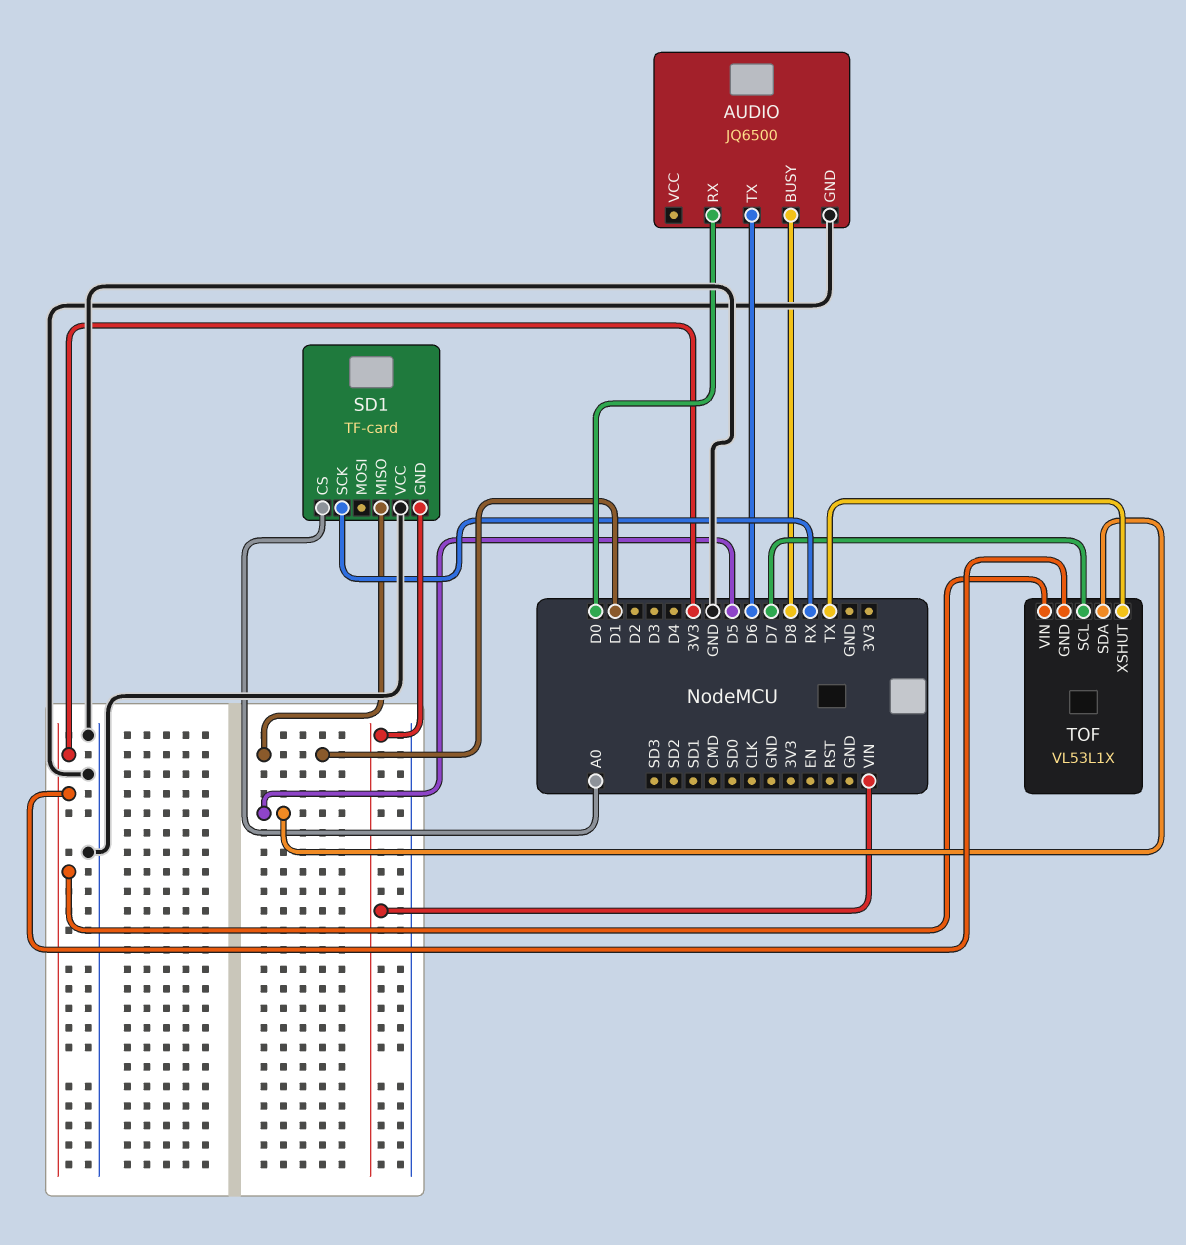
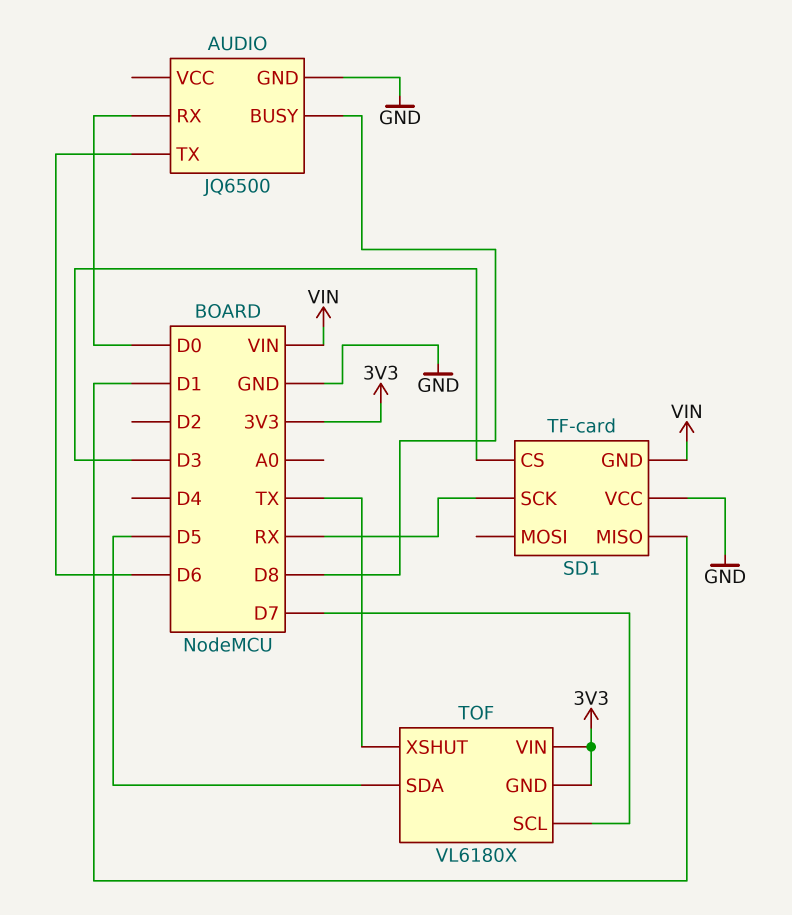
SD1 pin CS: A0 -> D3
TOF: VL53L1X -> VL6180X

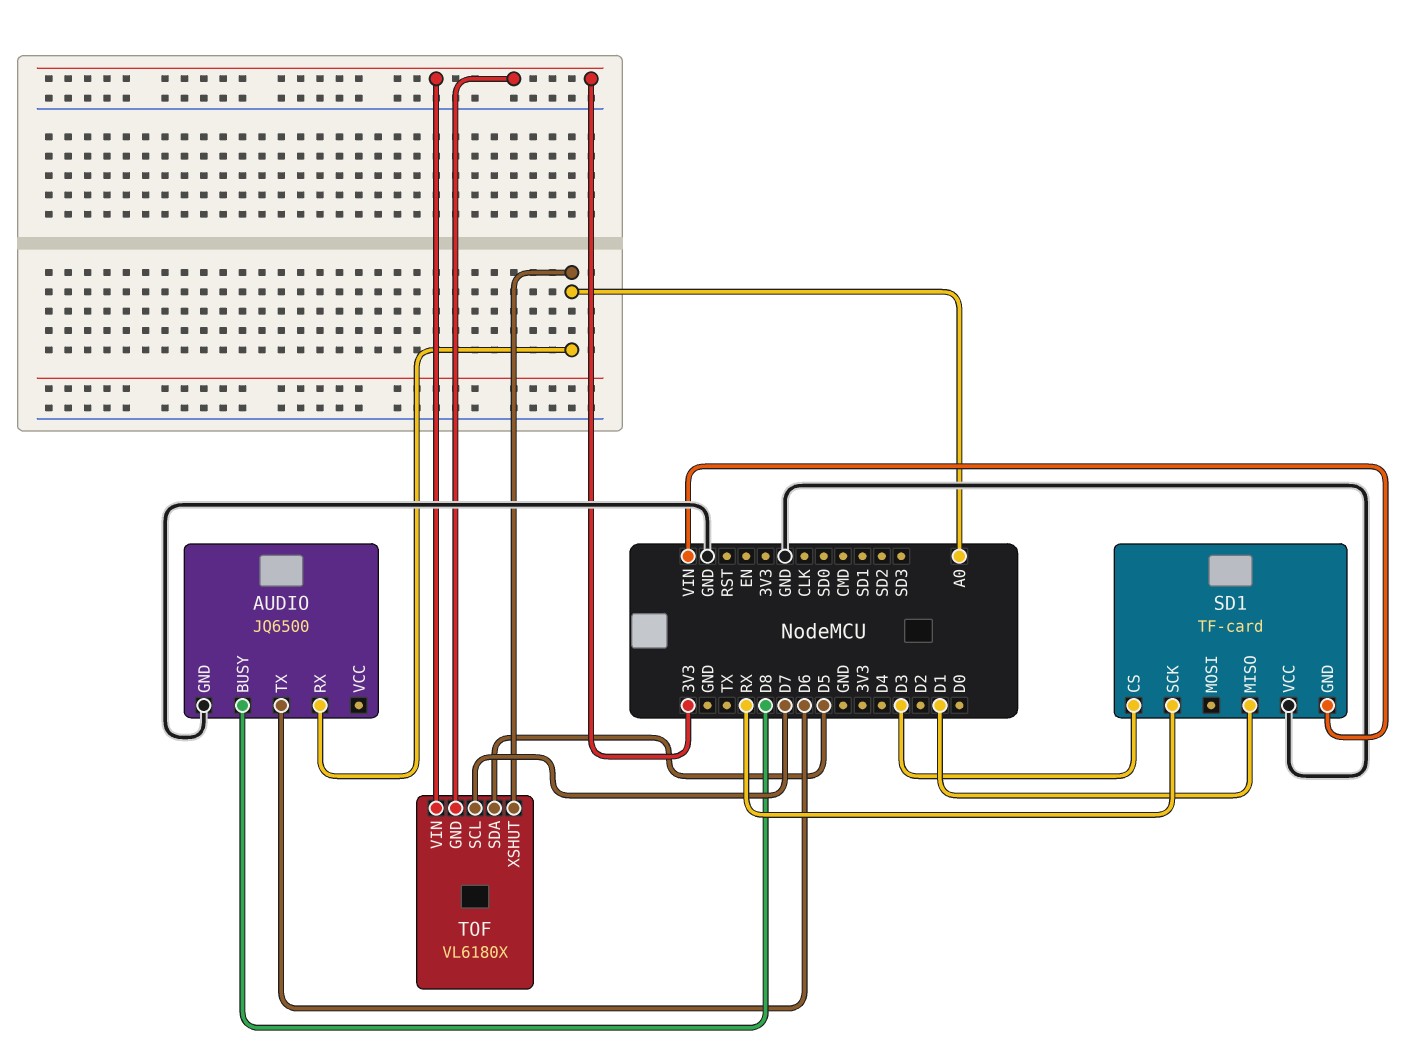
AUDIO pin RX: D0 -> A0
TOF pin XSHUT: TX -> A0

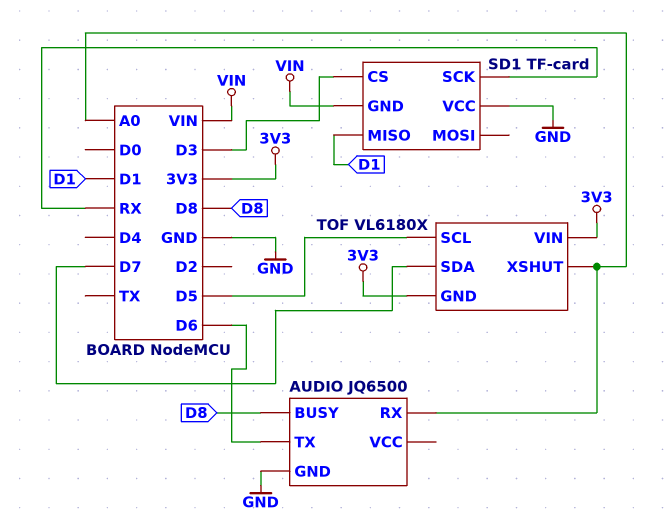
TOF pin SCL: D7 -> D5
TOF pin SDA: D5 -> D7

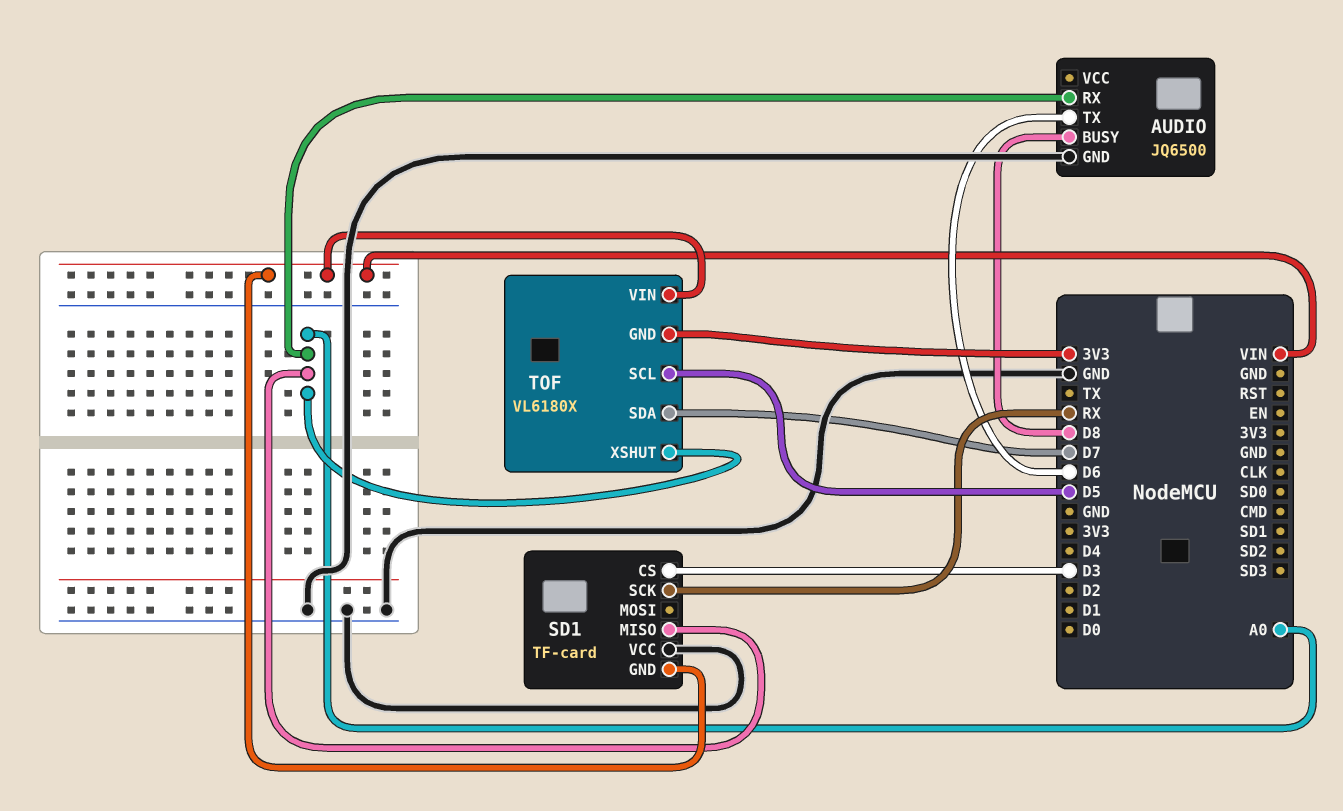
SD1 pin MISO: D1 -> A0
TOF pin VIN: 3V3 -> VIN

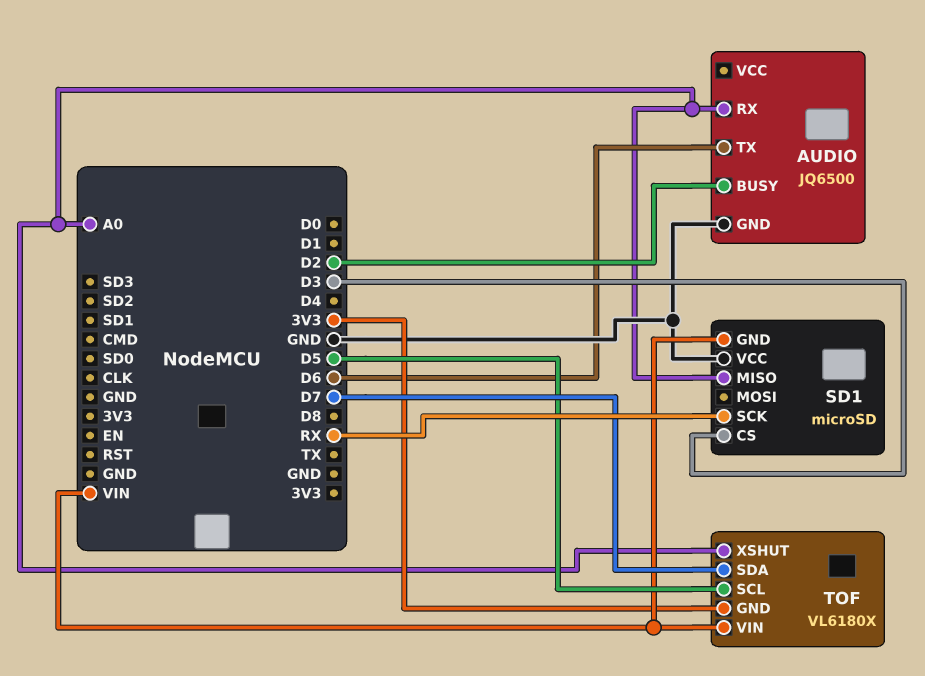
AUDIO pin BUSY: D8 -> D2
SD1: TF-card -> microSD

